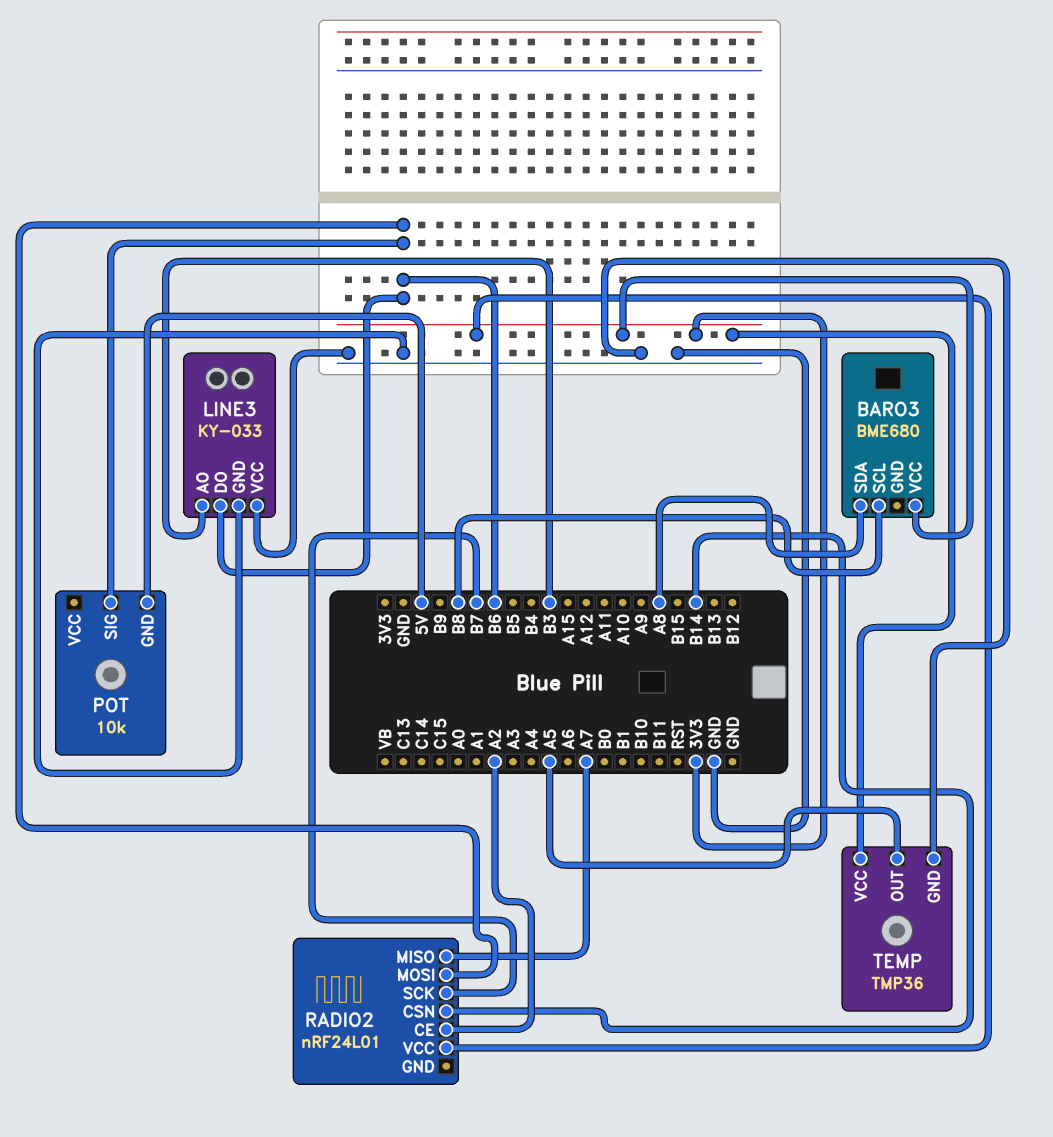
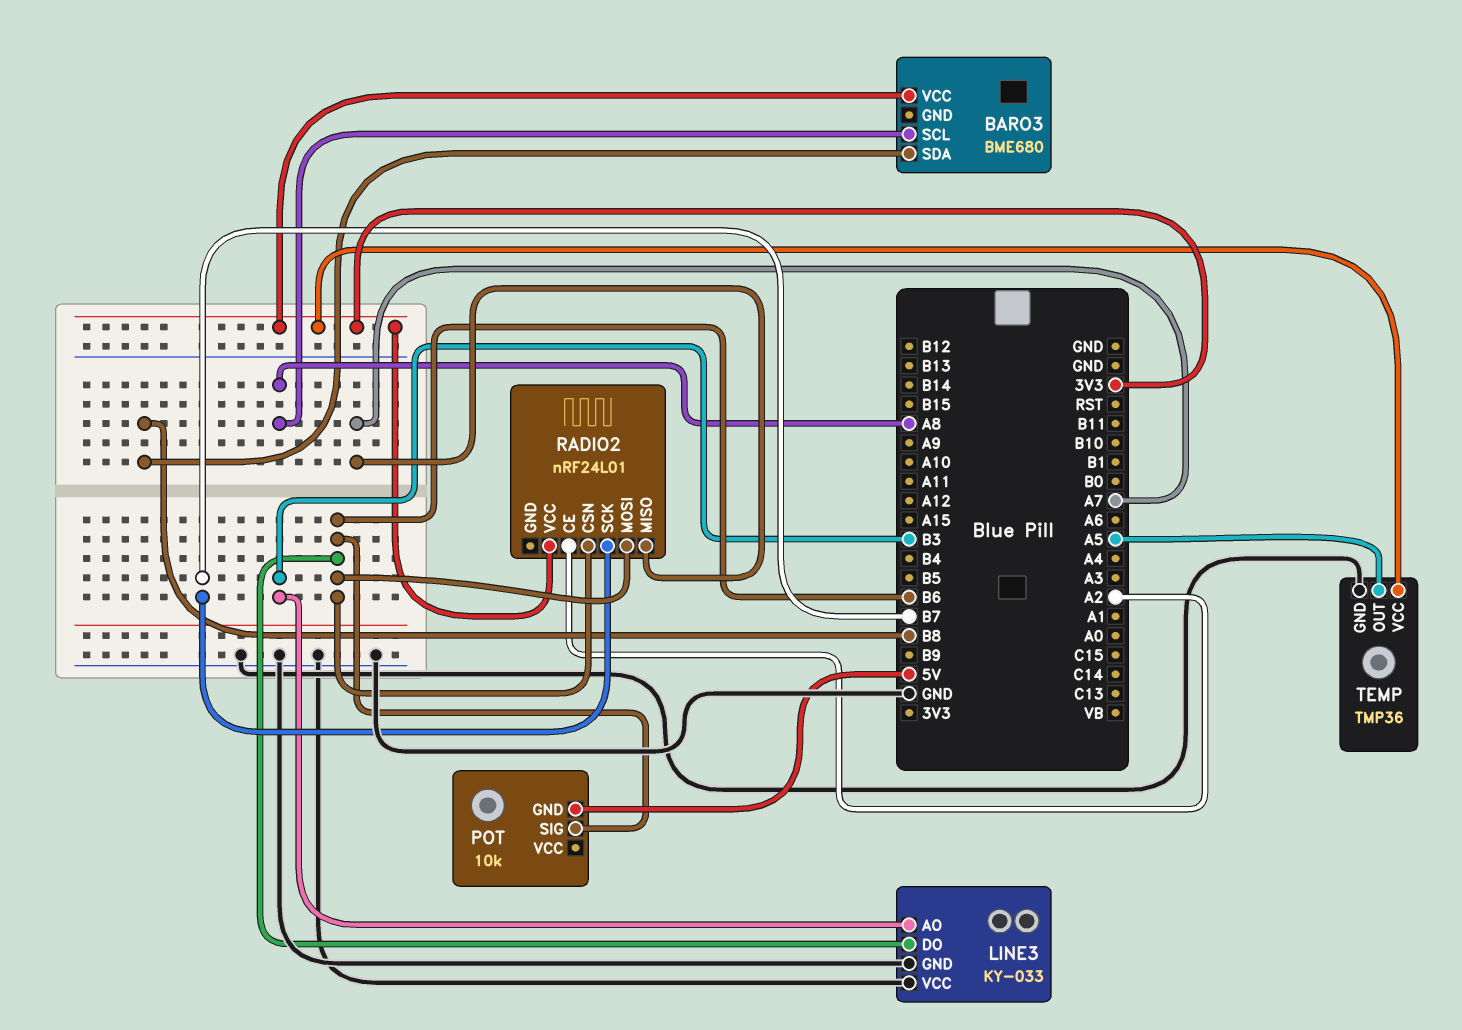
BARO3 pin SCL: B8 -> A8
BARO3 pin SDA: A8 -> B8
RADIO2 pin CSN: B14 -> B6

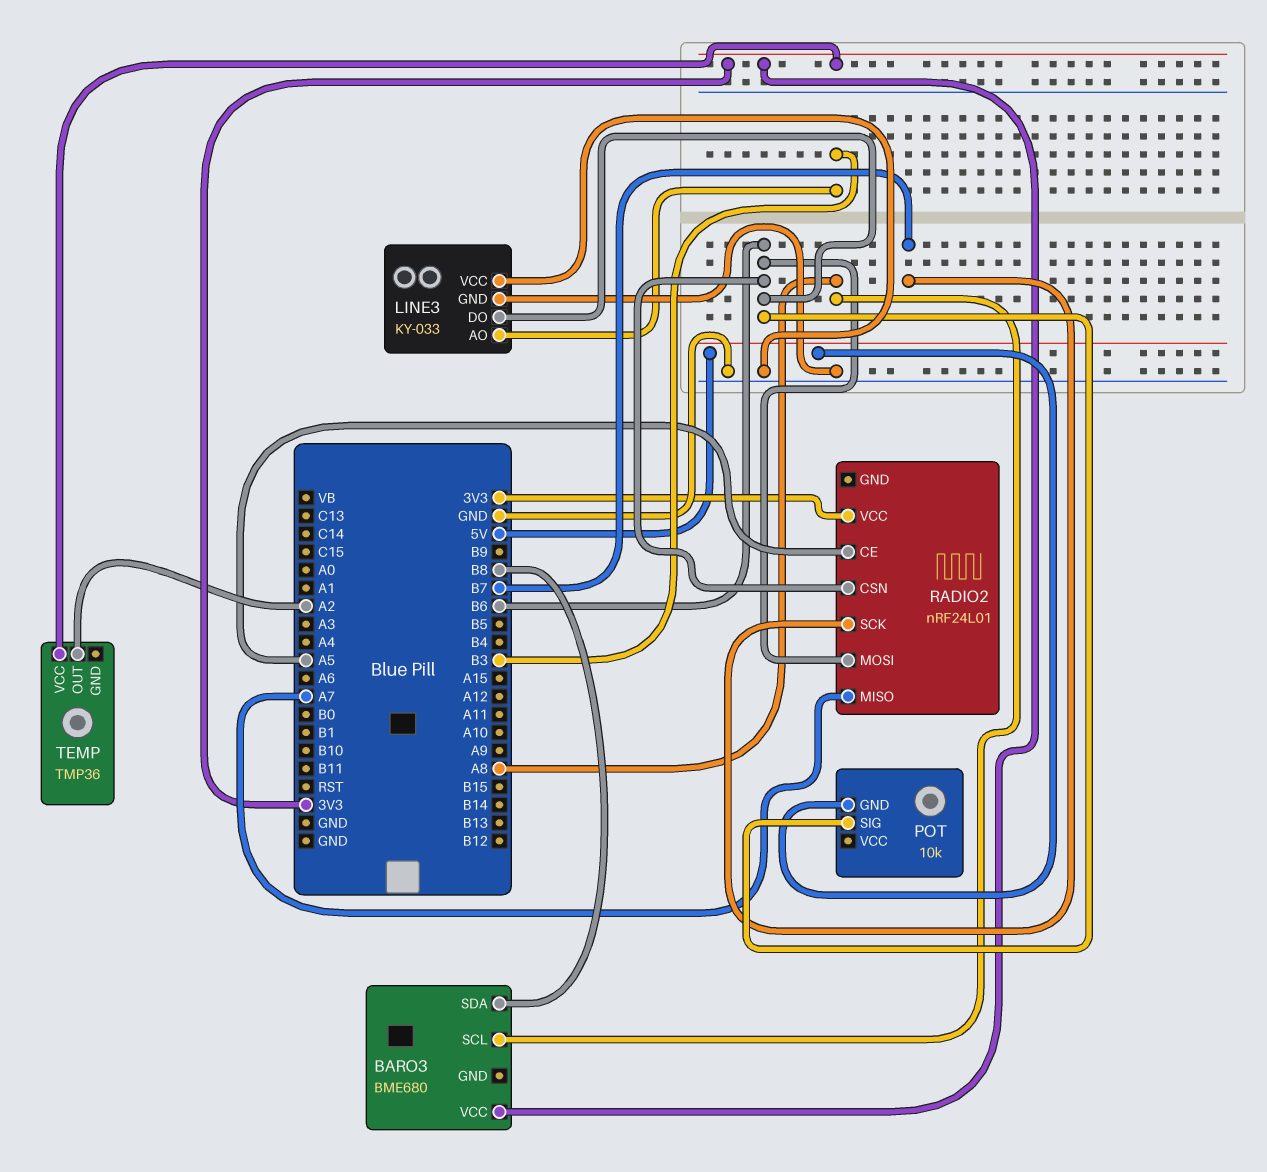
RADIO2 pin CE: A2 -> A5
TEMP pin GND: GND -> none
TEMP pin OUT: A5 -> A2

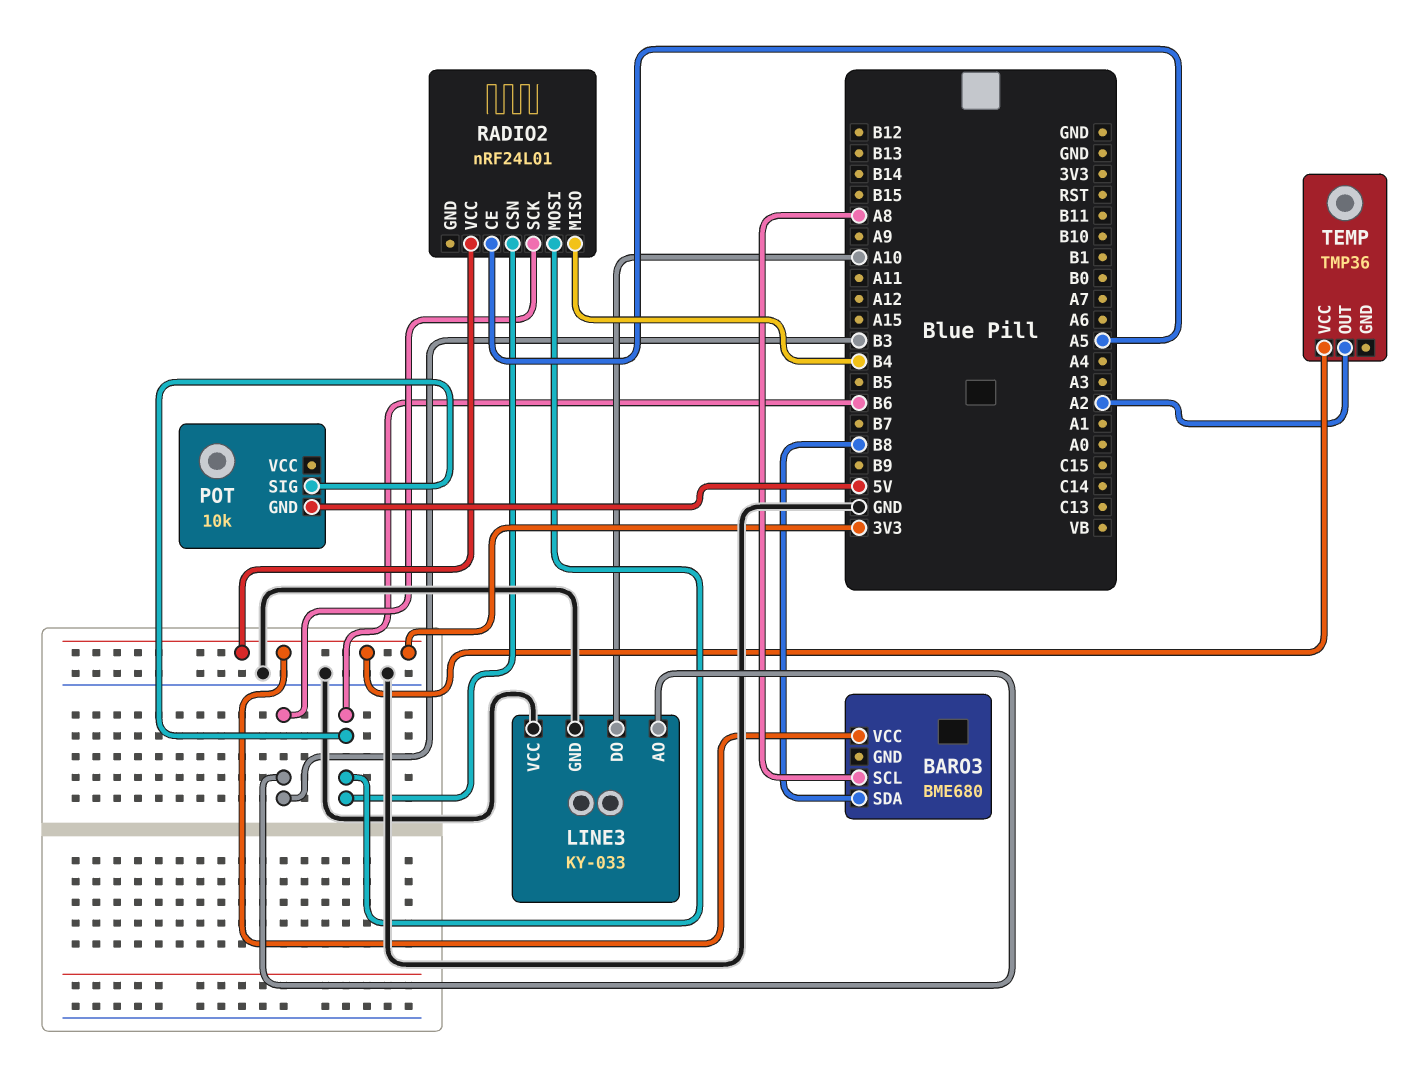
LINE3 pin DO: B6 -> A10
RADIO2 pin MISO: A7 -> B4
RADIO2 pin SCK: B7 -> B3

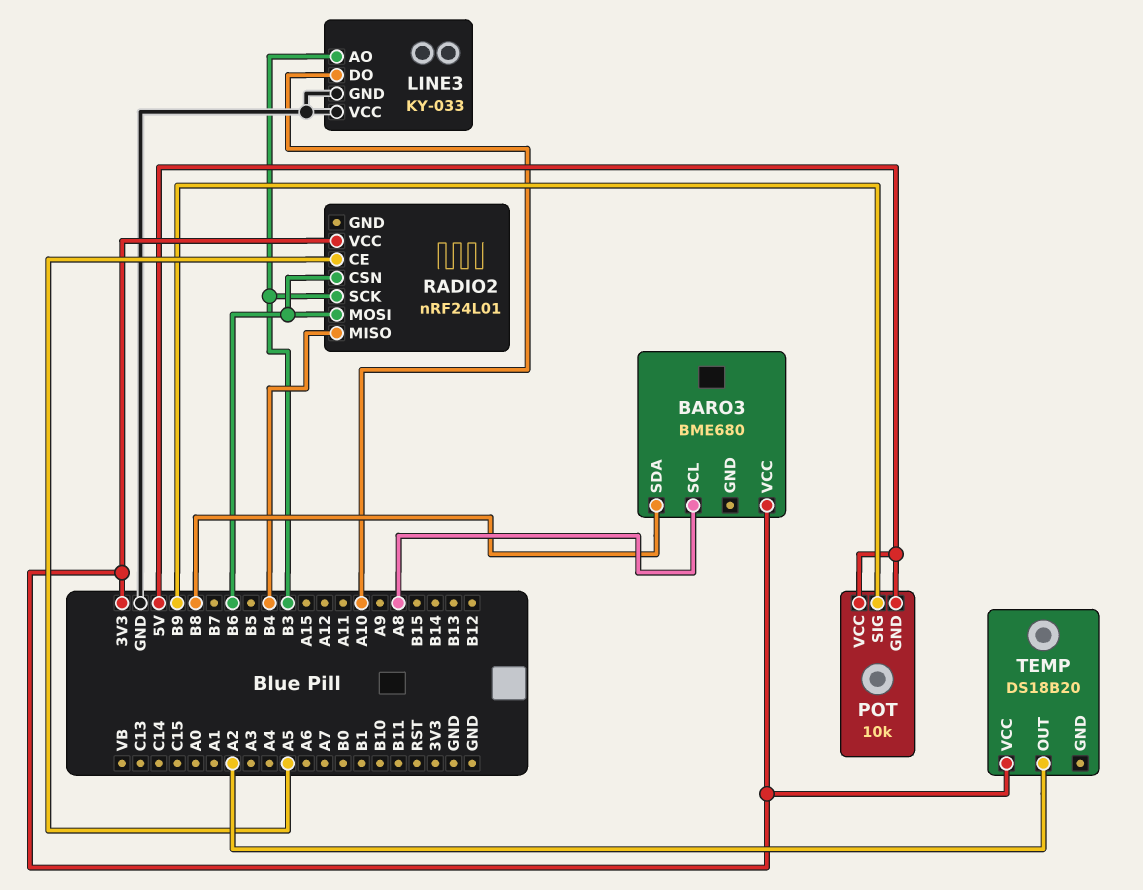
POT pin SIG: B6 -> B9
POT pin VCC: none -> 5V
TEMP: TMP36 -> DS18B20

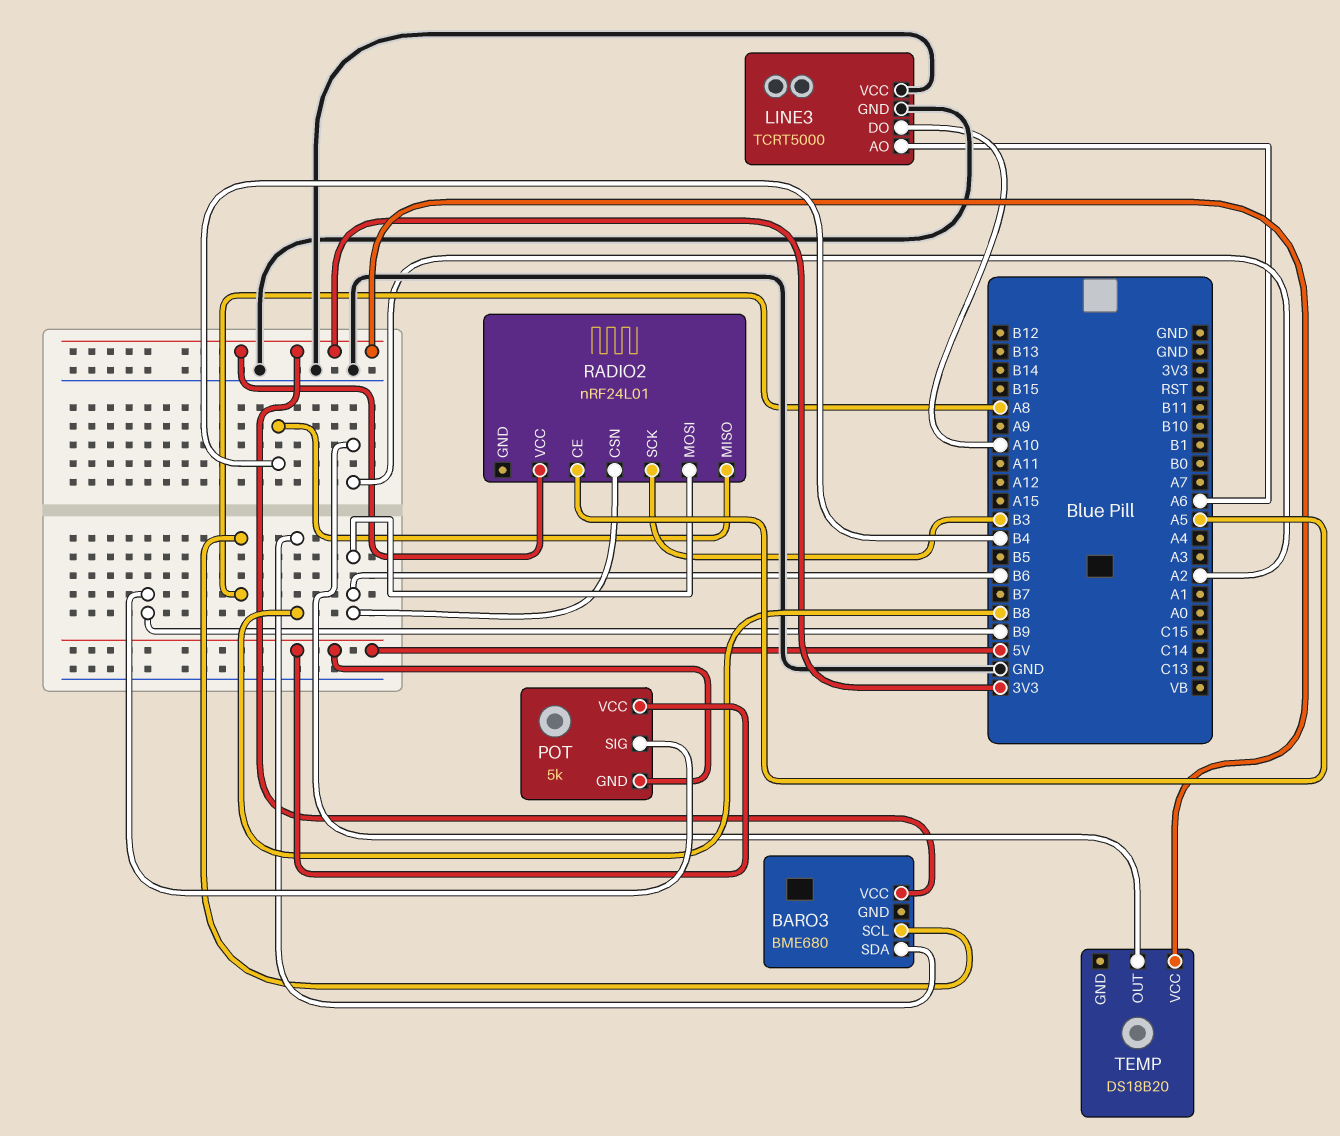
LINE3: KY-033 -> TCRT5000
LINE3 pin AO: B3 -> A6
POT: 10k -> 5k

